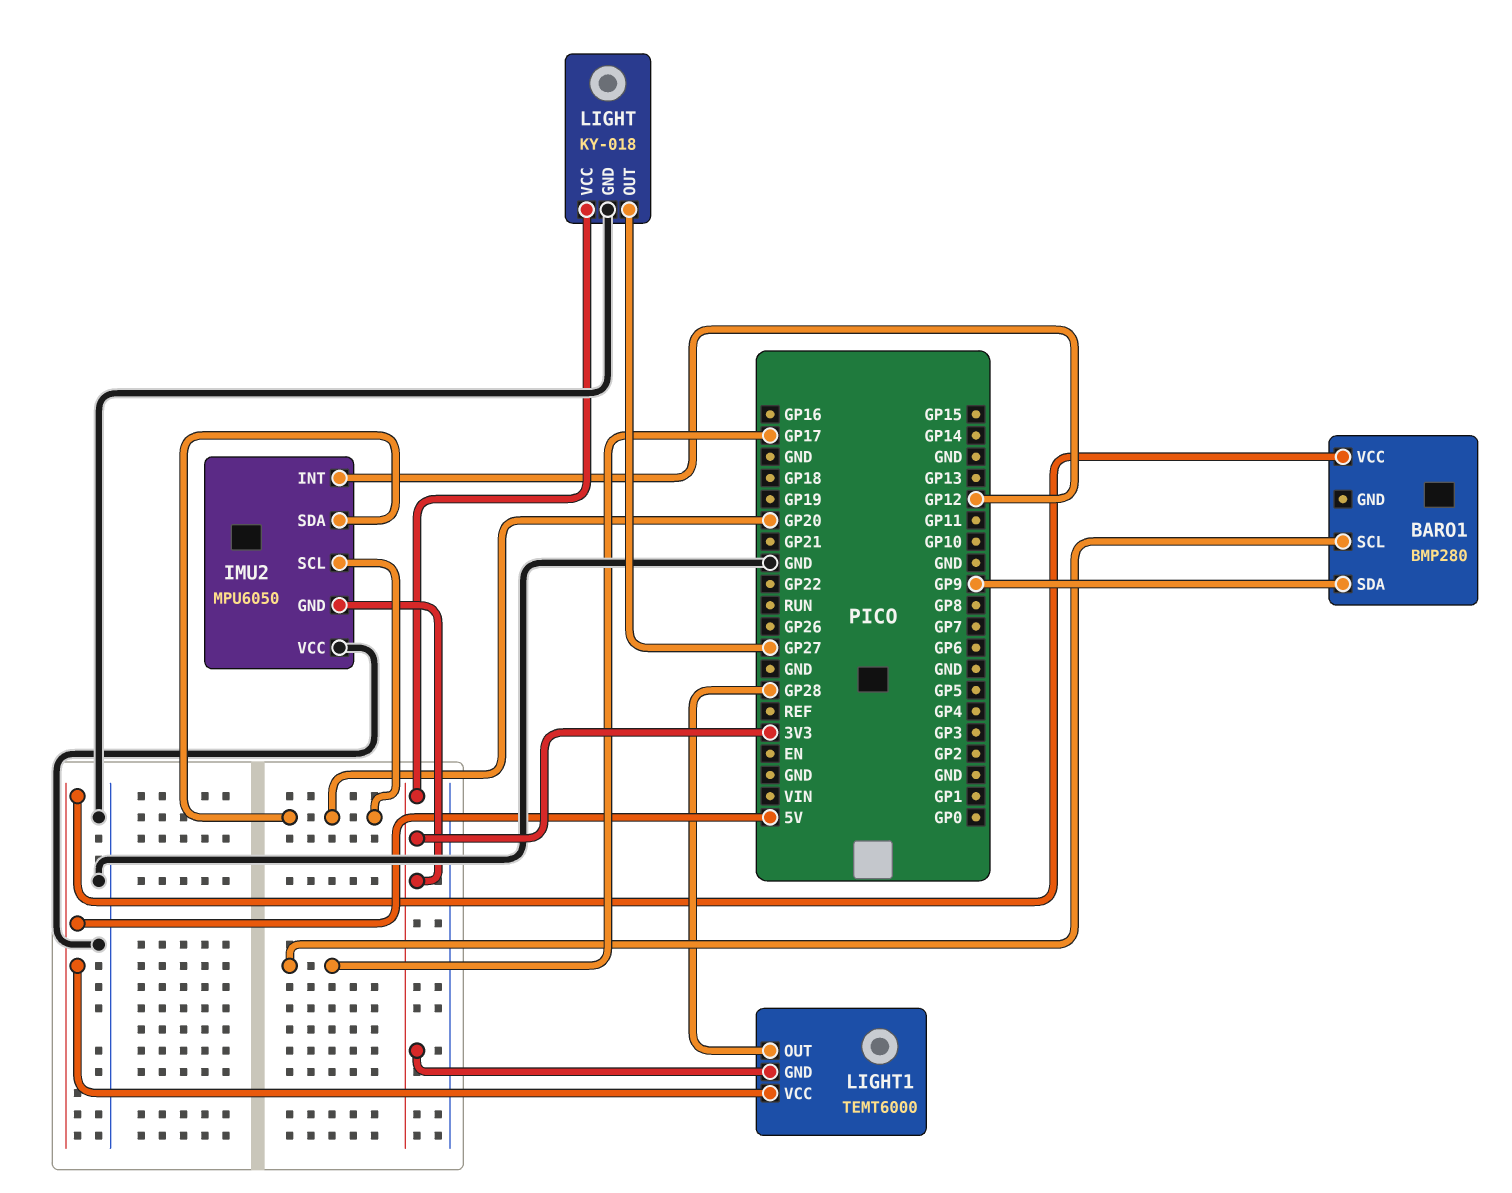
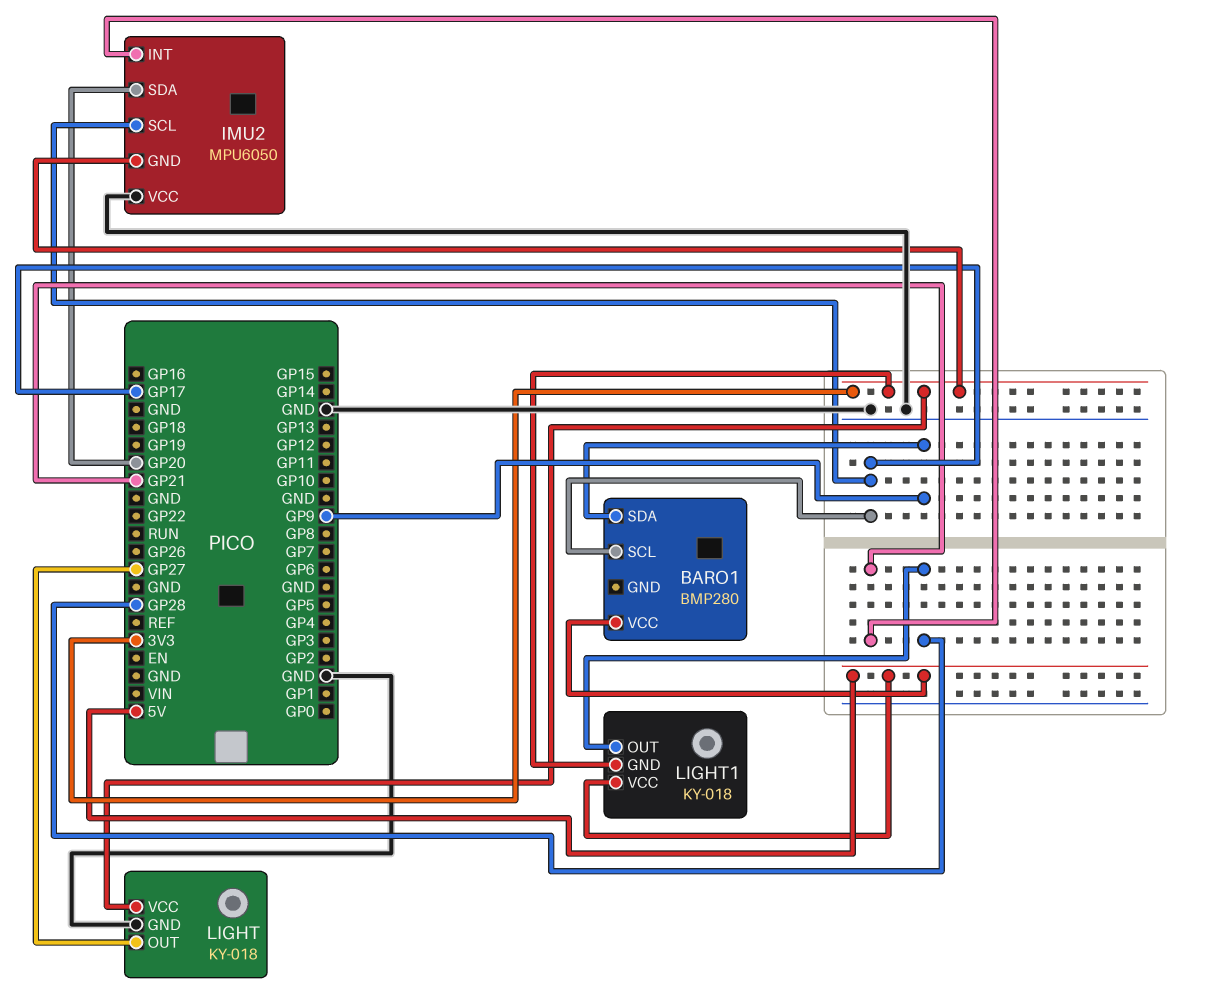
IMU2 pin INT: GP12 -> GP21
IMU2 pin SCL: GP20 -> GP17
LIGHT1: TEMT6000 -> KY-018

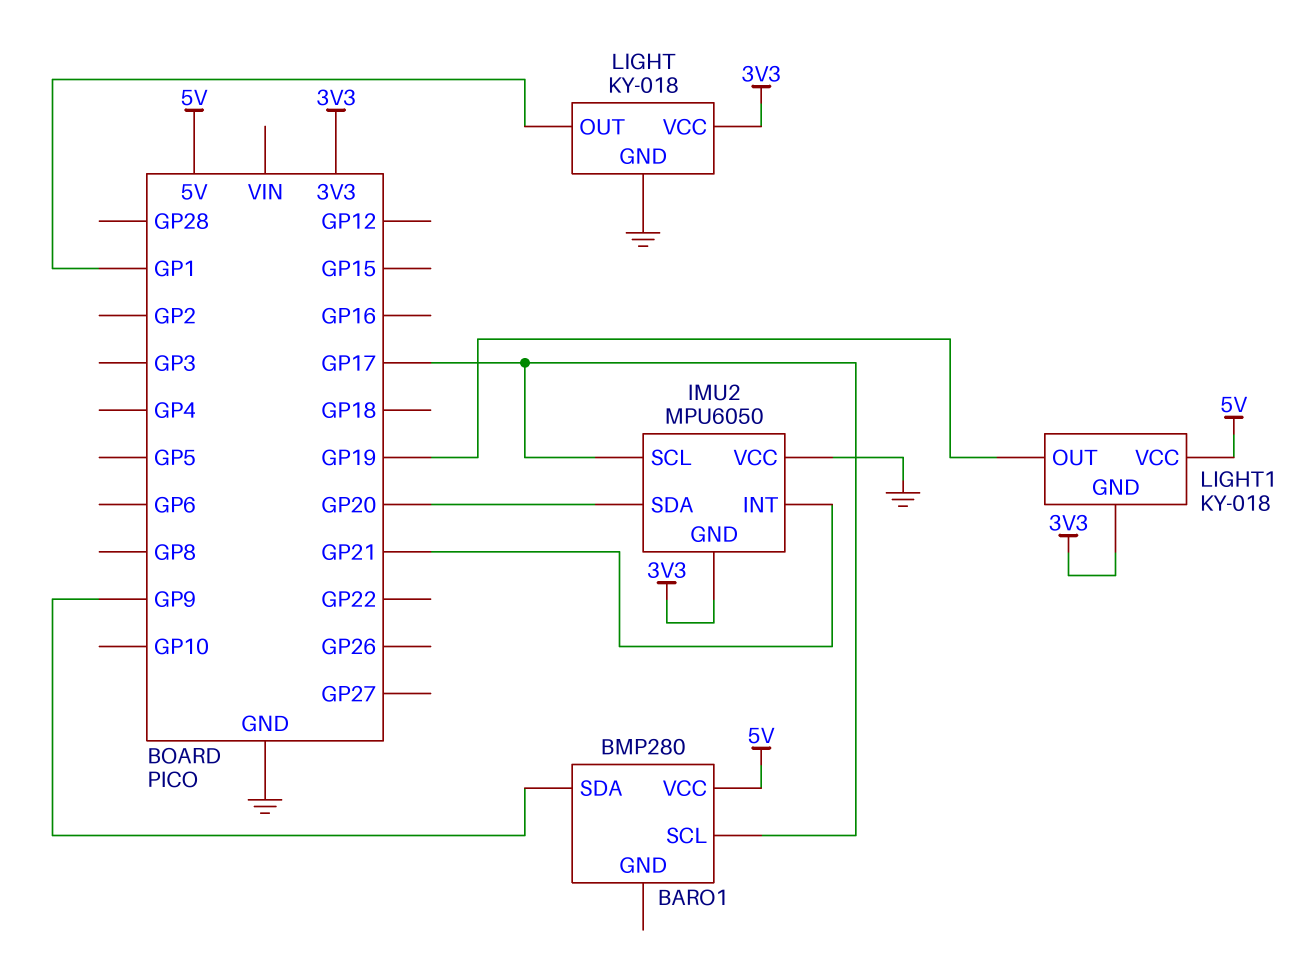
LIGHT pin OUT: GP27 -> GP1
LIGHT1 pin OUT: GP28 -> GP19

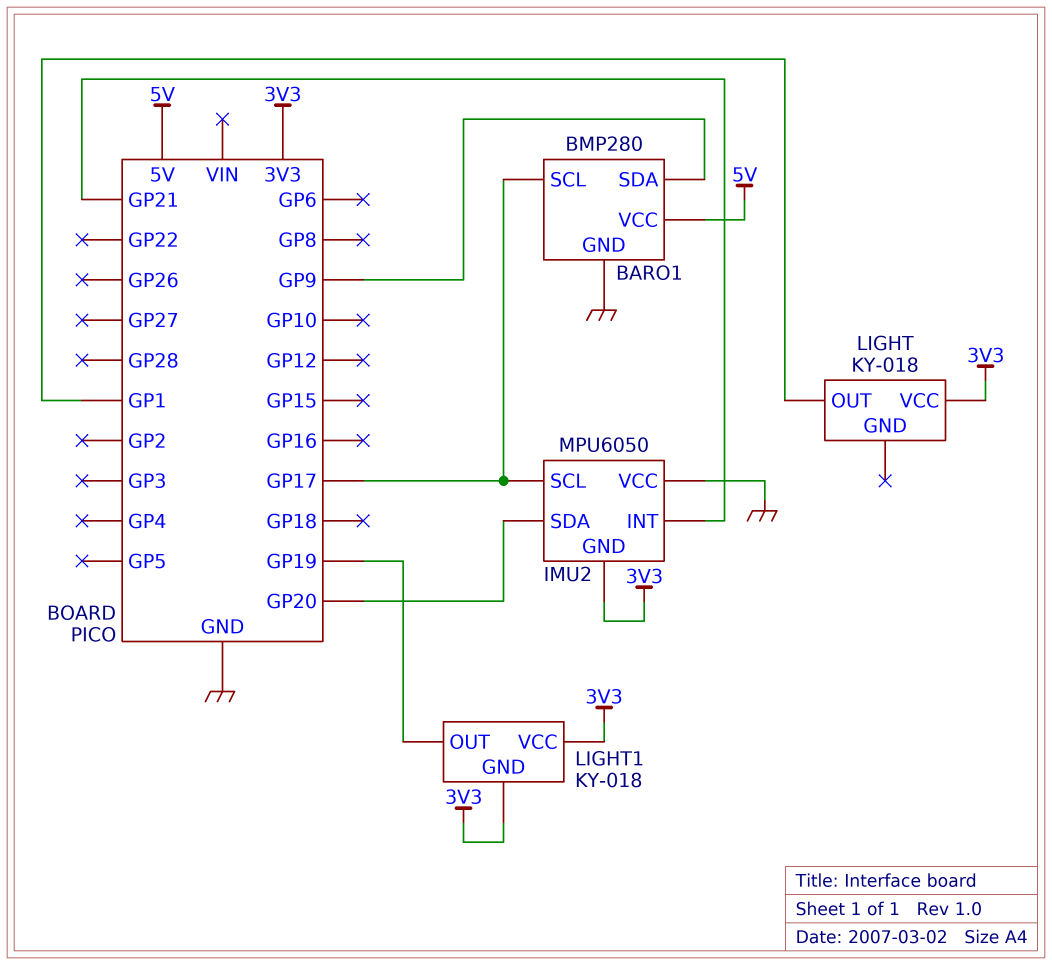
BARO1 pin GND: none -> GND
LIGHT pin GND: GND -> none
LIGHT1 pin VCC: 5V -> 3V3

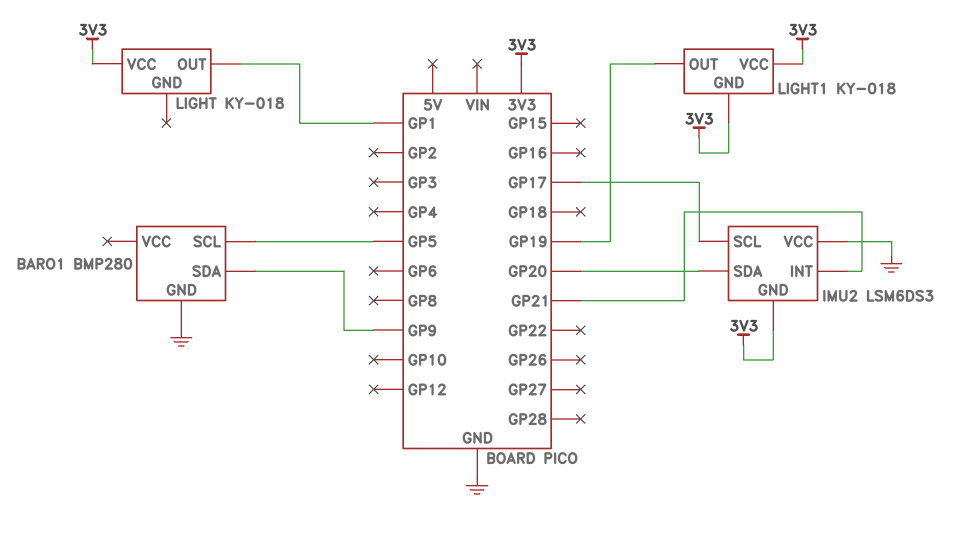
BARO1 pin SCL: GP17 -> GP5
BARO1 pin VCC: 5V -> none
IMU2: MPU6050 -> LSM6DS3

